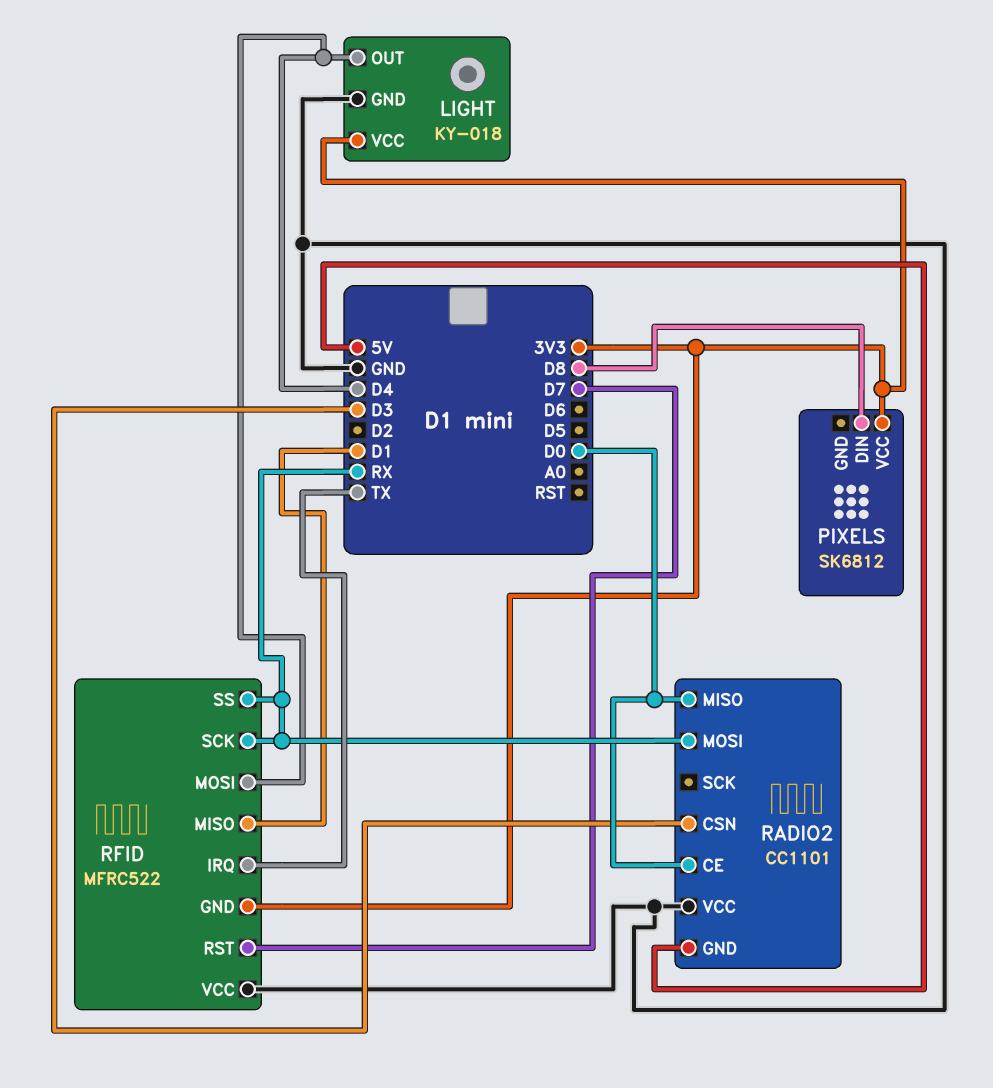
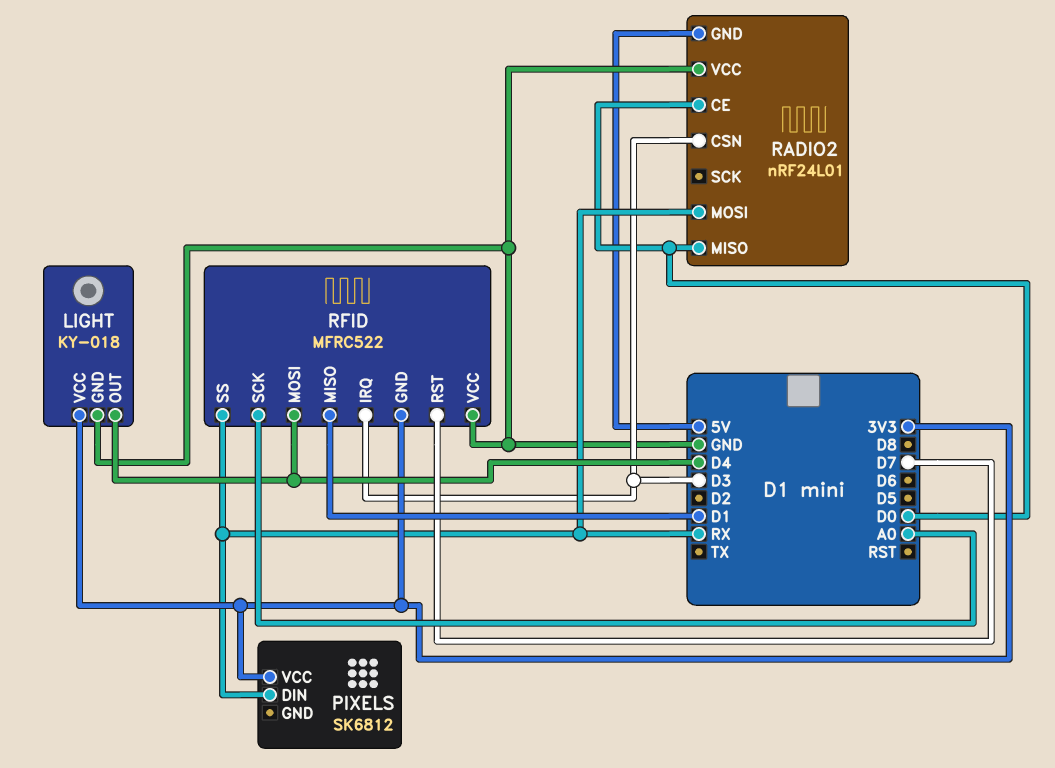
PIXELS pin DIN: D8 -> RX
RADIO2: CC1101 -> nRF24L01
RFID pin IRQ: TX -> D3
RFID pin SCK: RX -> A0

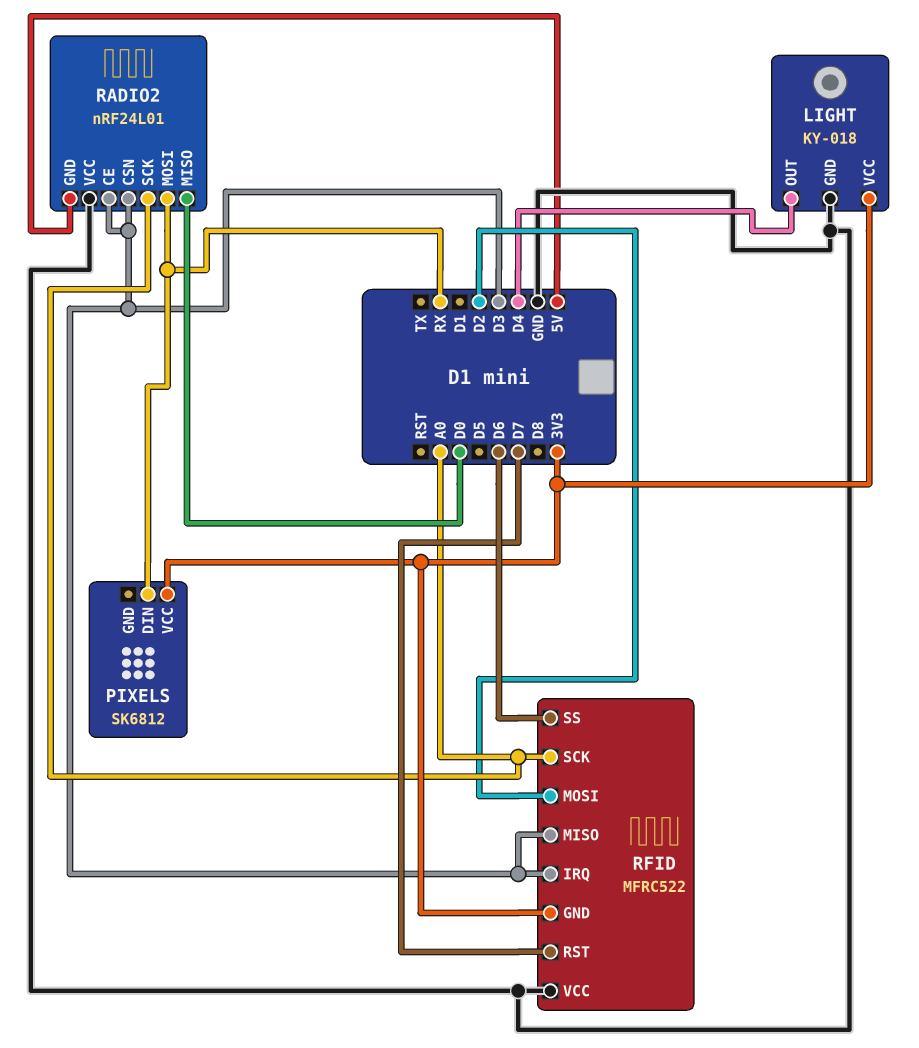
RADIO2 pin CE: D0 -> D3
RADIO2 pin SCK: none -> A0
RFID pin MISO: D1 -> D3
RFID pin MOSI: D4 -> D2
RFID pin SS: RX -> D6

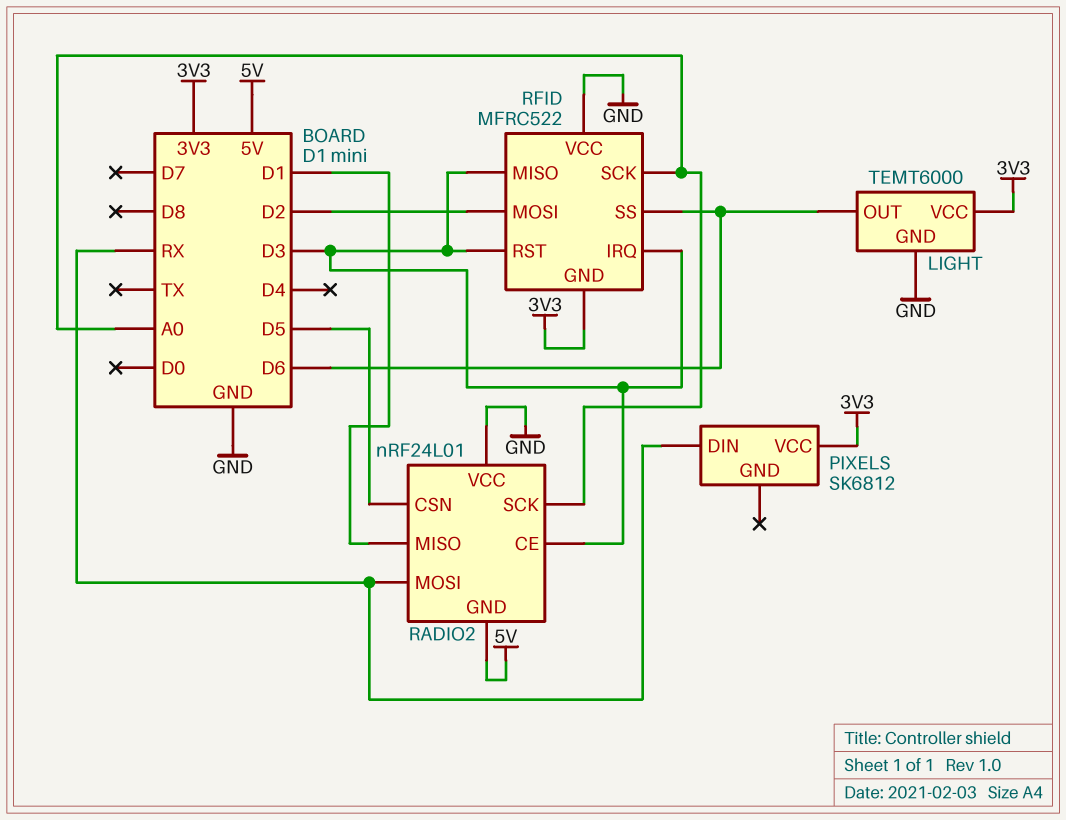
LIGHT: KY-018 -> TEMT6000
LIGHT pin OUT: D4 -> D6
RADIO2 pin CSN: D3 -> D5
RADIO2 pin MISO: D0 -> D1
RFID pin RST: D7 -> D3

